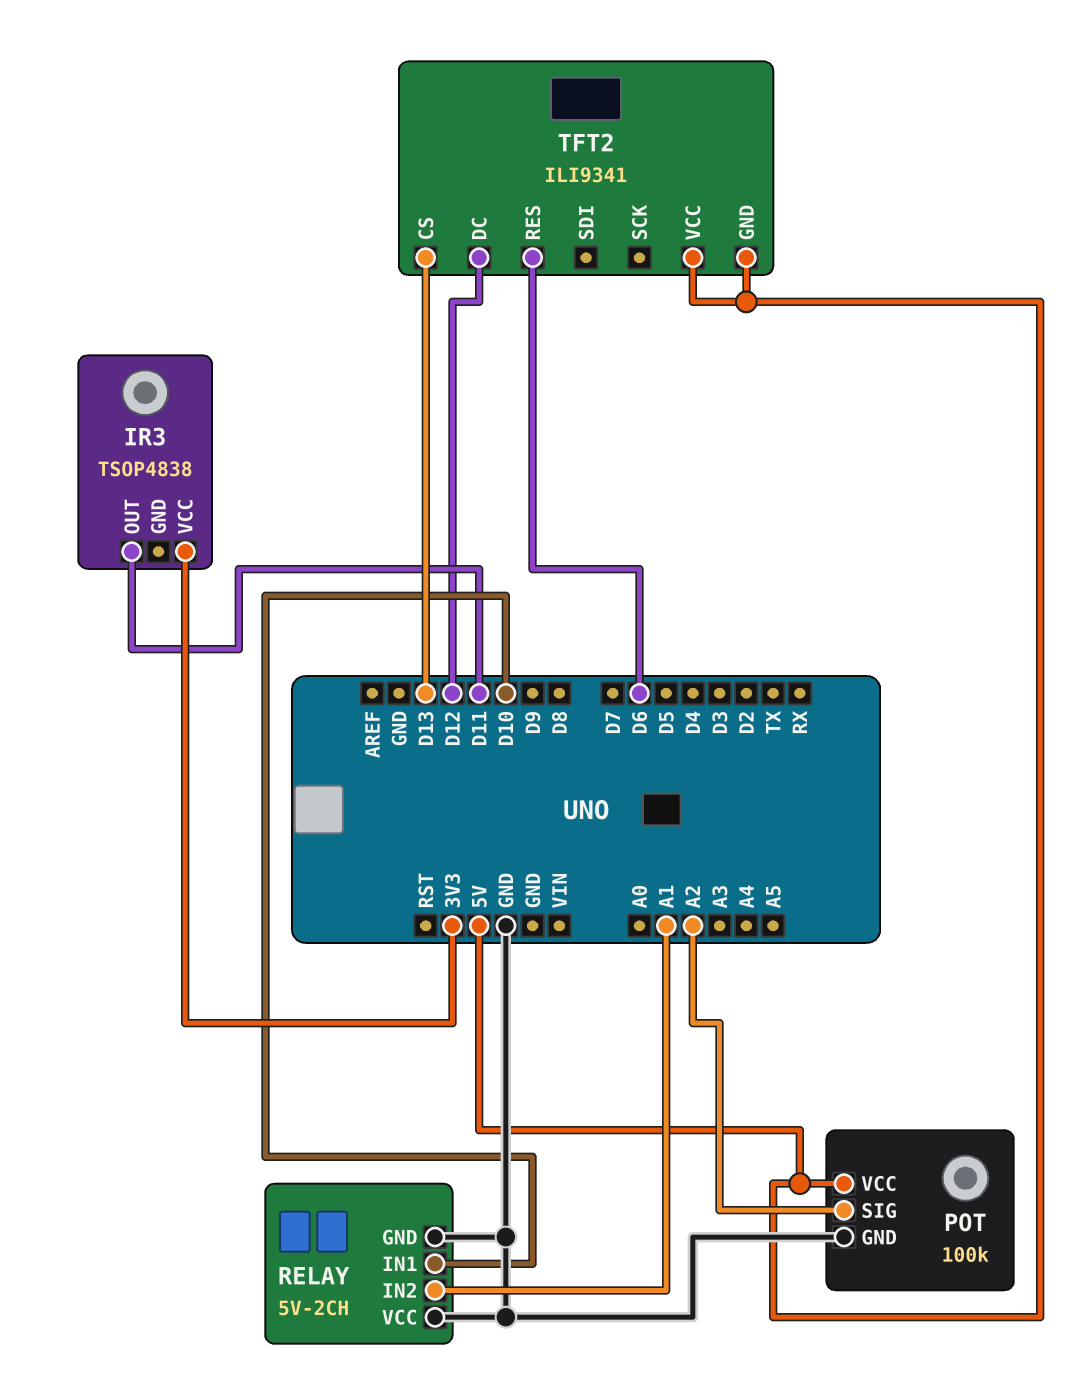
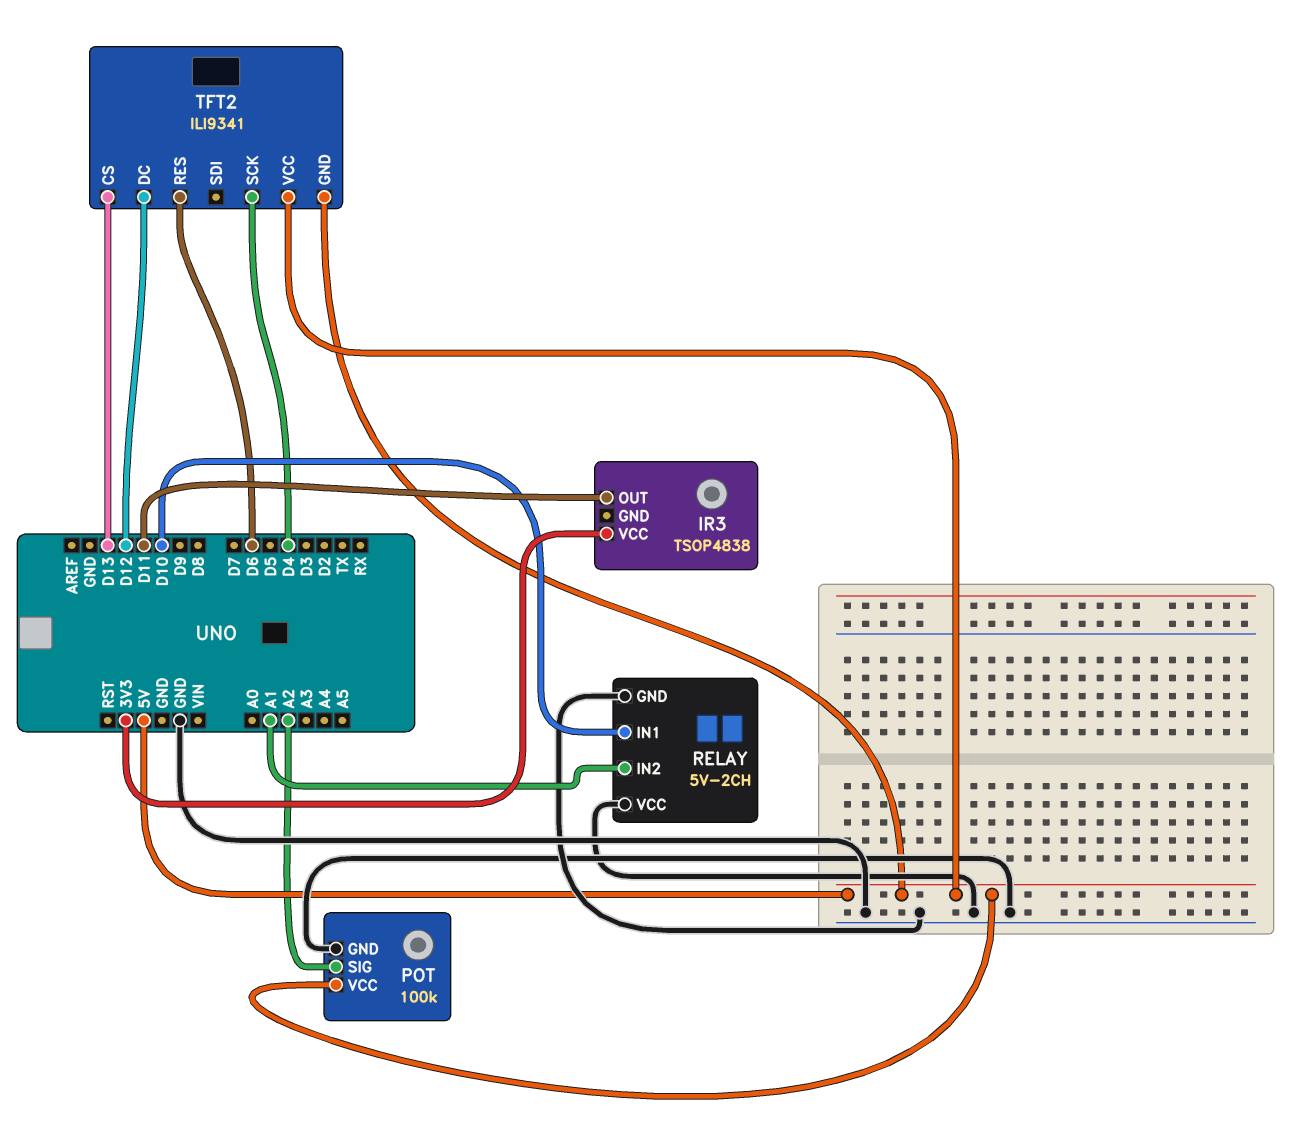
TFT2 pin SCK: none -> D4

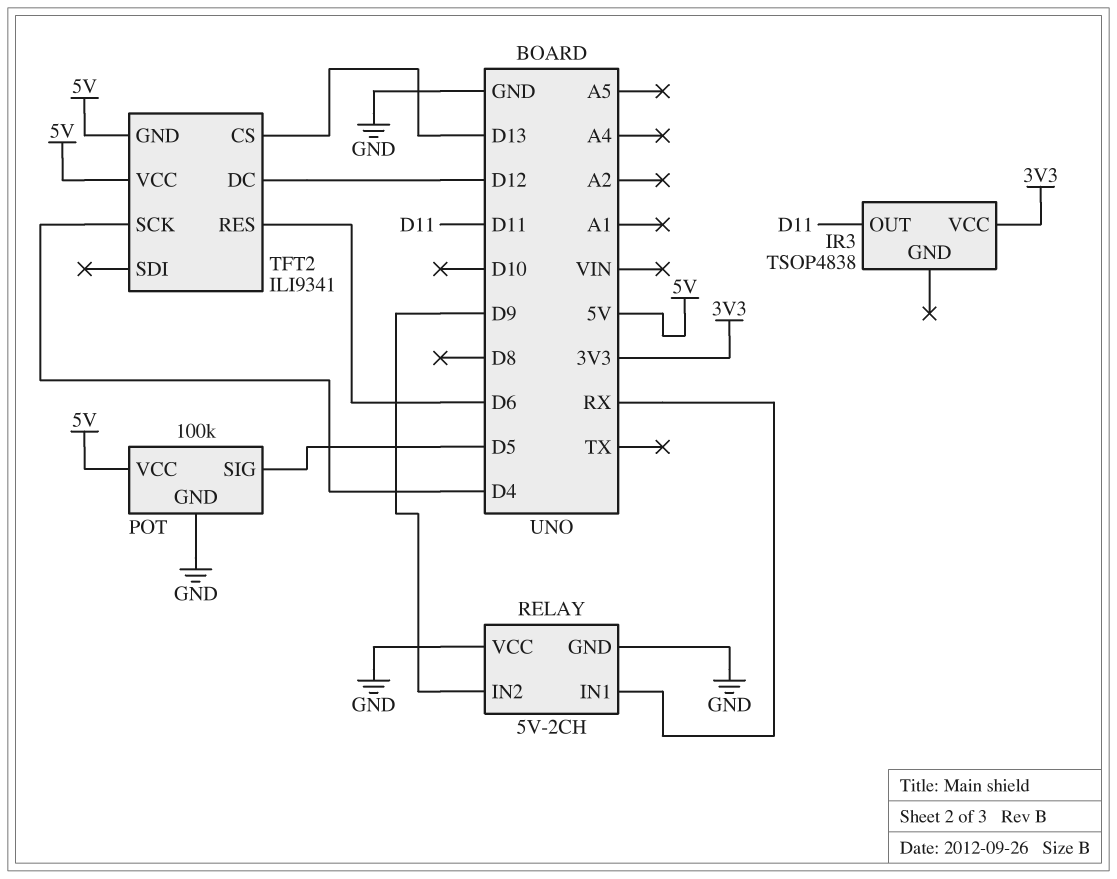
POT pin SIG: A2 -> D5
RELAY pin IN1: D10 -> RX
RELAY pin IN2: A1 -> D9

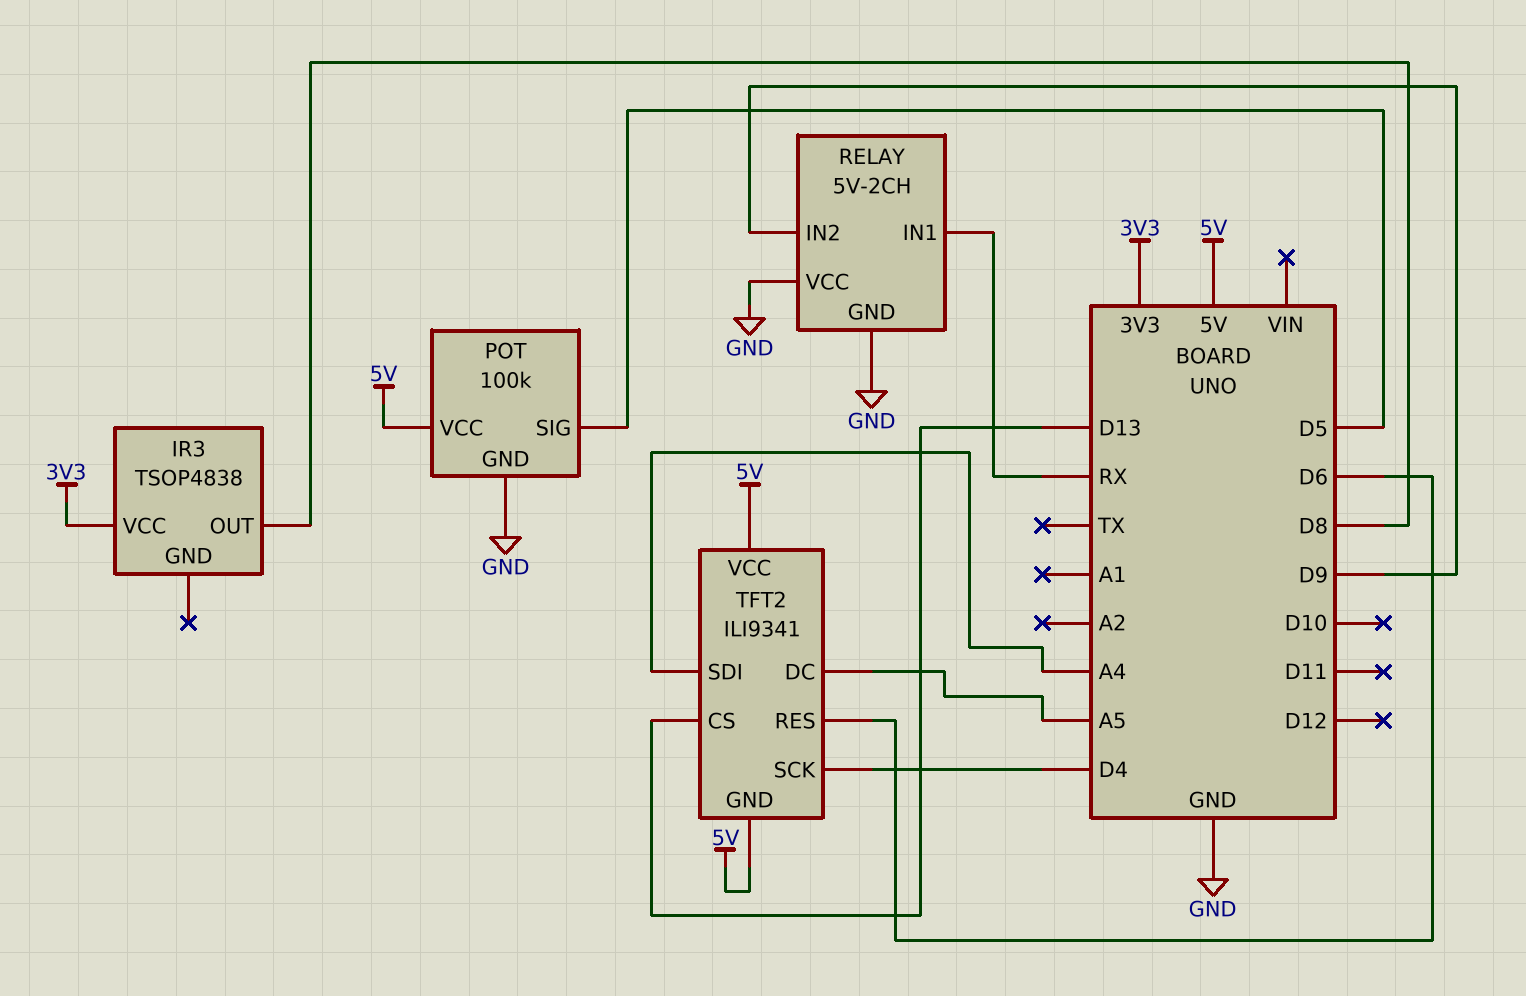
IR3 pin OUT: D11 -> D8
TFT2 pin DC: D12 -> A5
TFT2 pin SDI: none -> A4

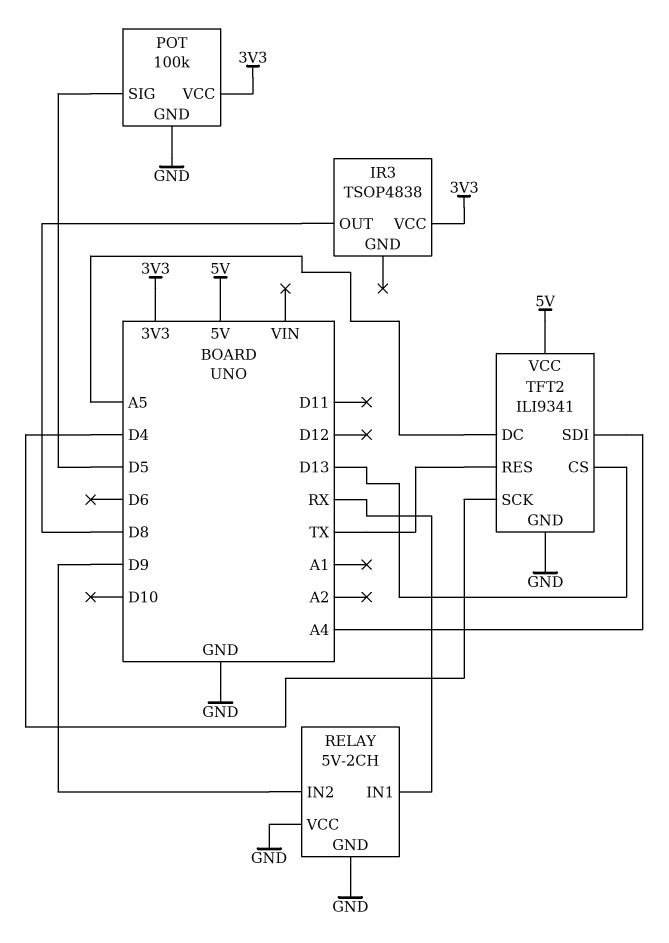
POT pin VCC: 5V -> 3V3
TFT2 pin GND: 5V -> GND
TFT2 pin RES: D6 -> TX

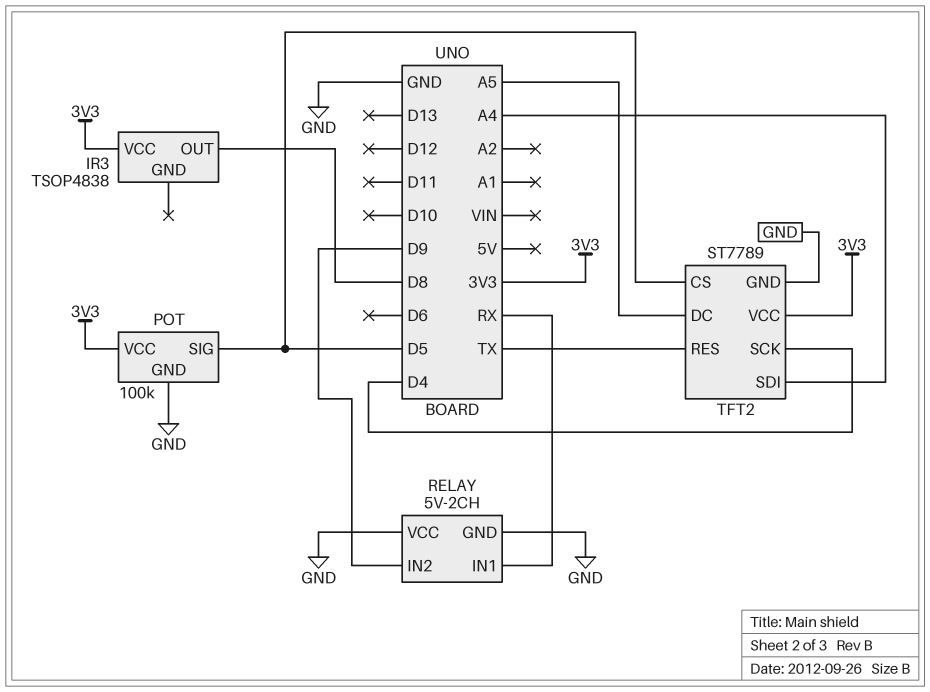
TFT2: ILI9341 -> ST7789
TFT2 pin CS: D13 -> D5
TFT2 pin VCC: 5V -> 3V3

